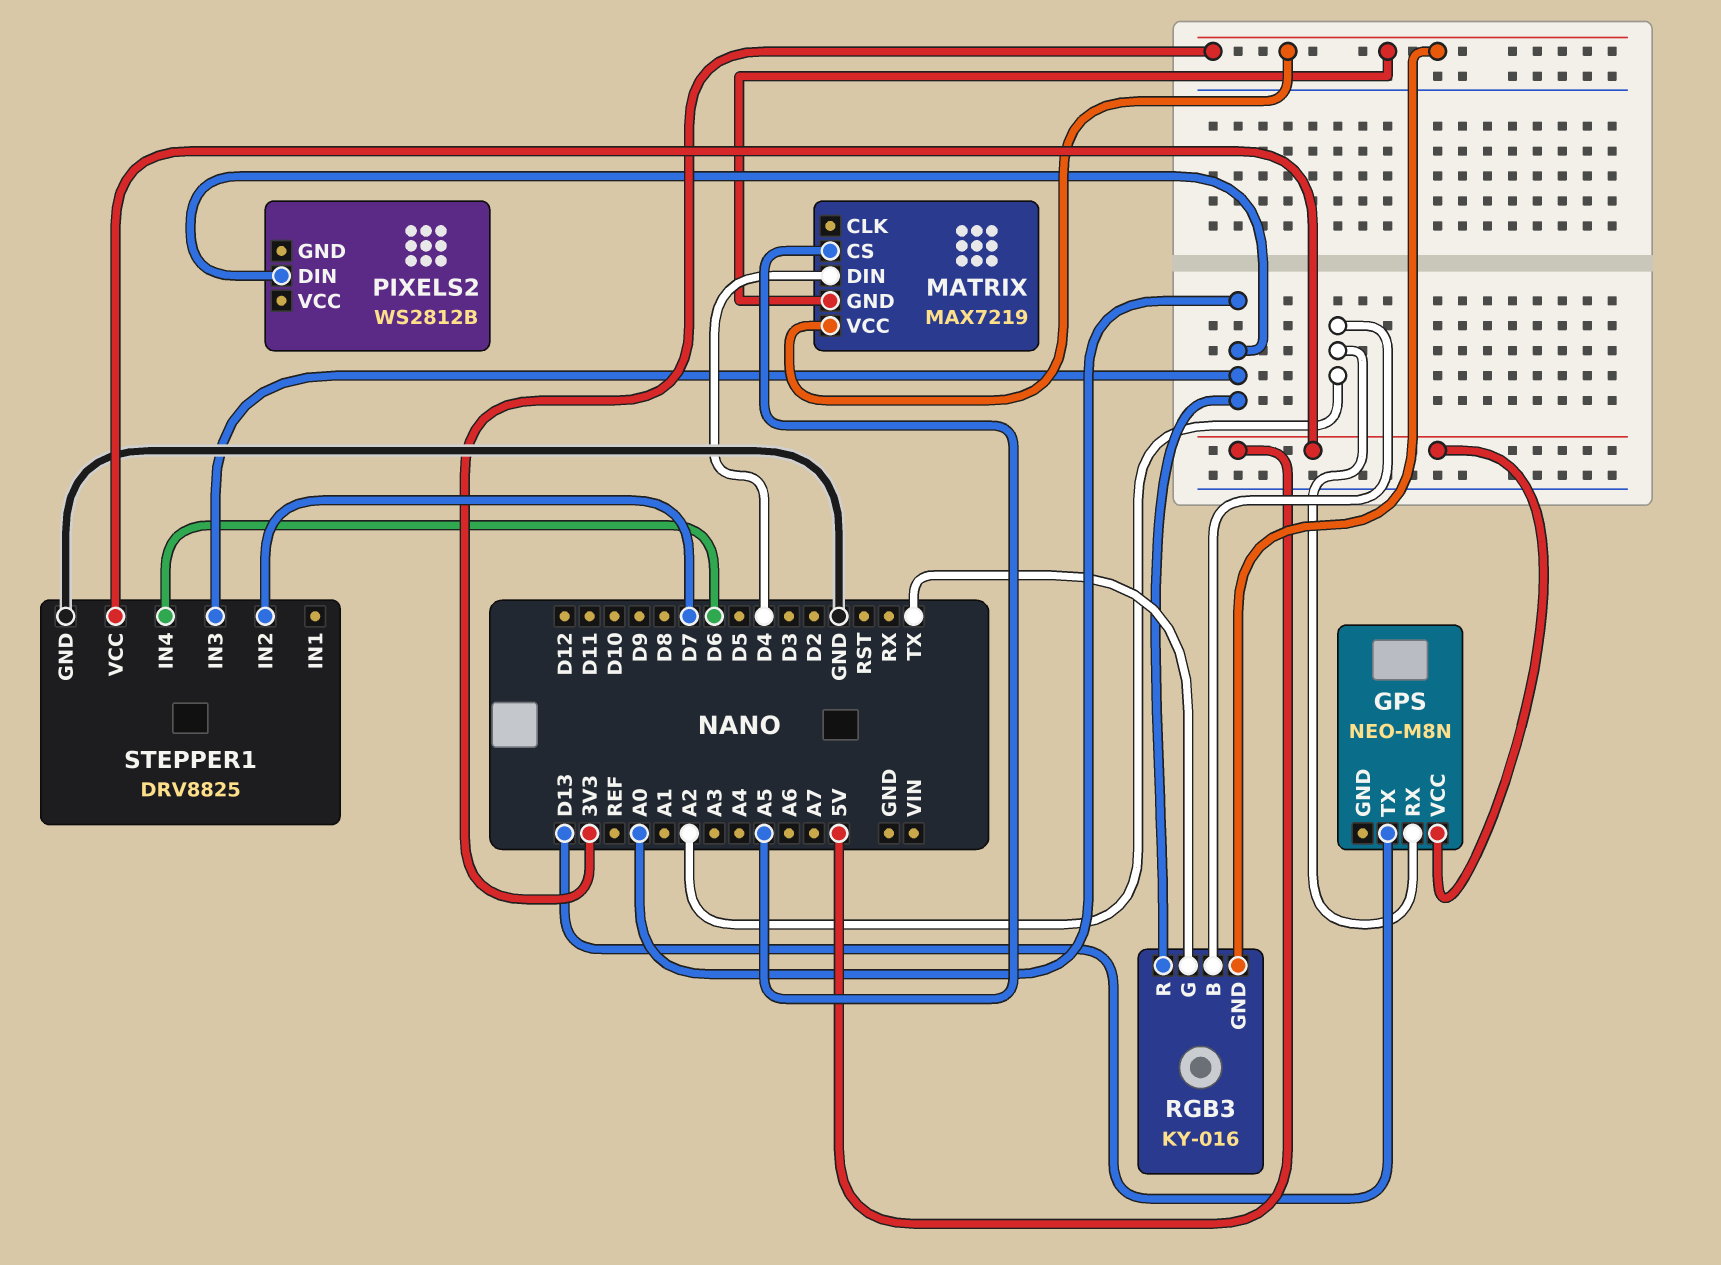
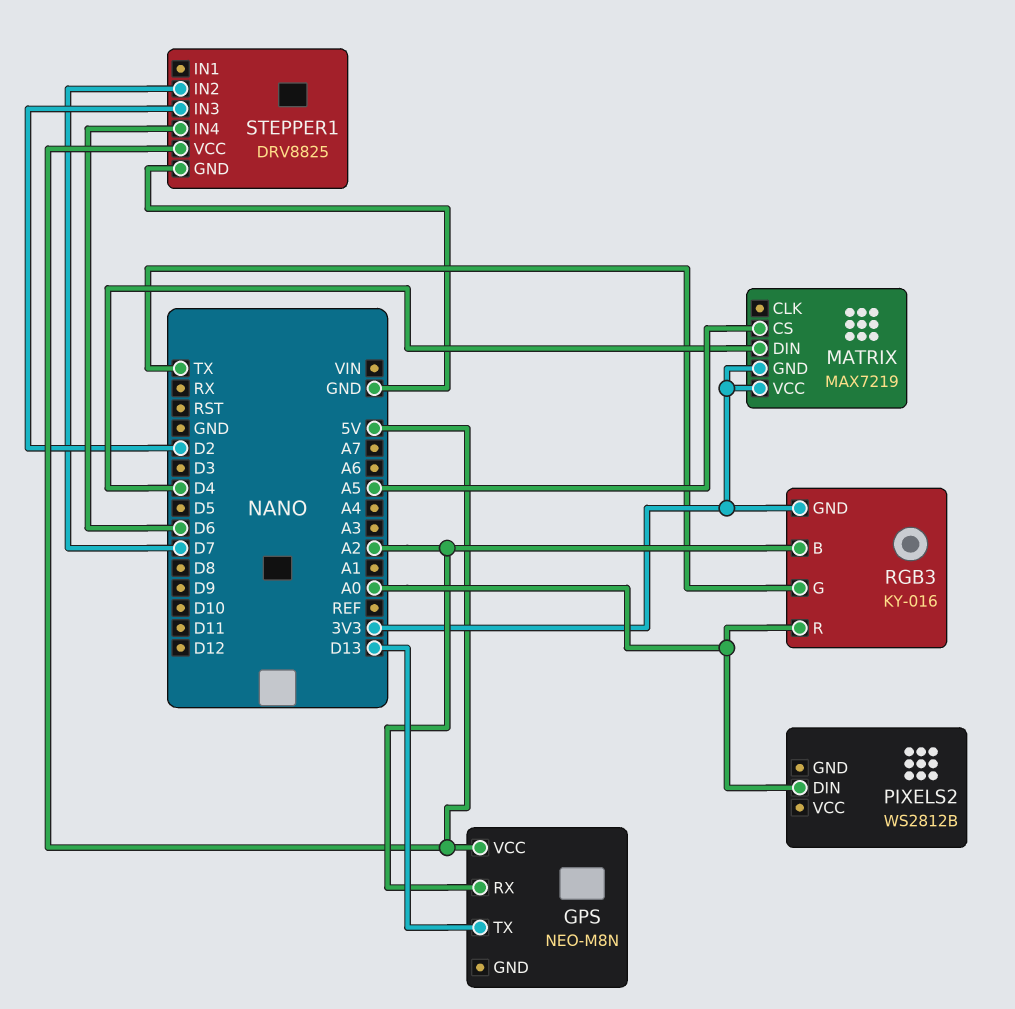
STEPPER1 pin IN3: A0 -> D2

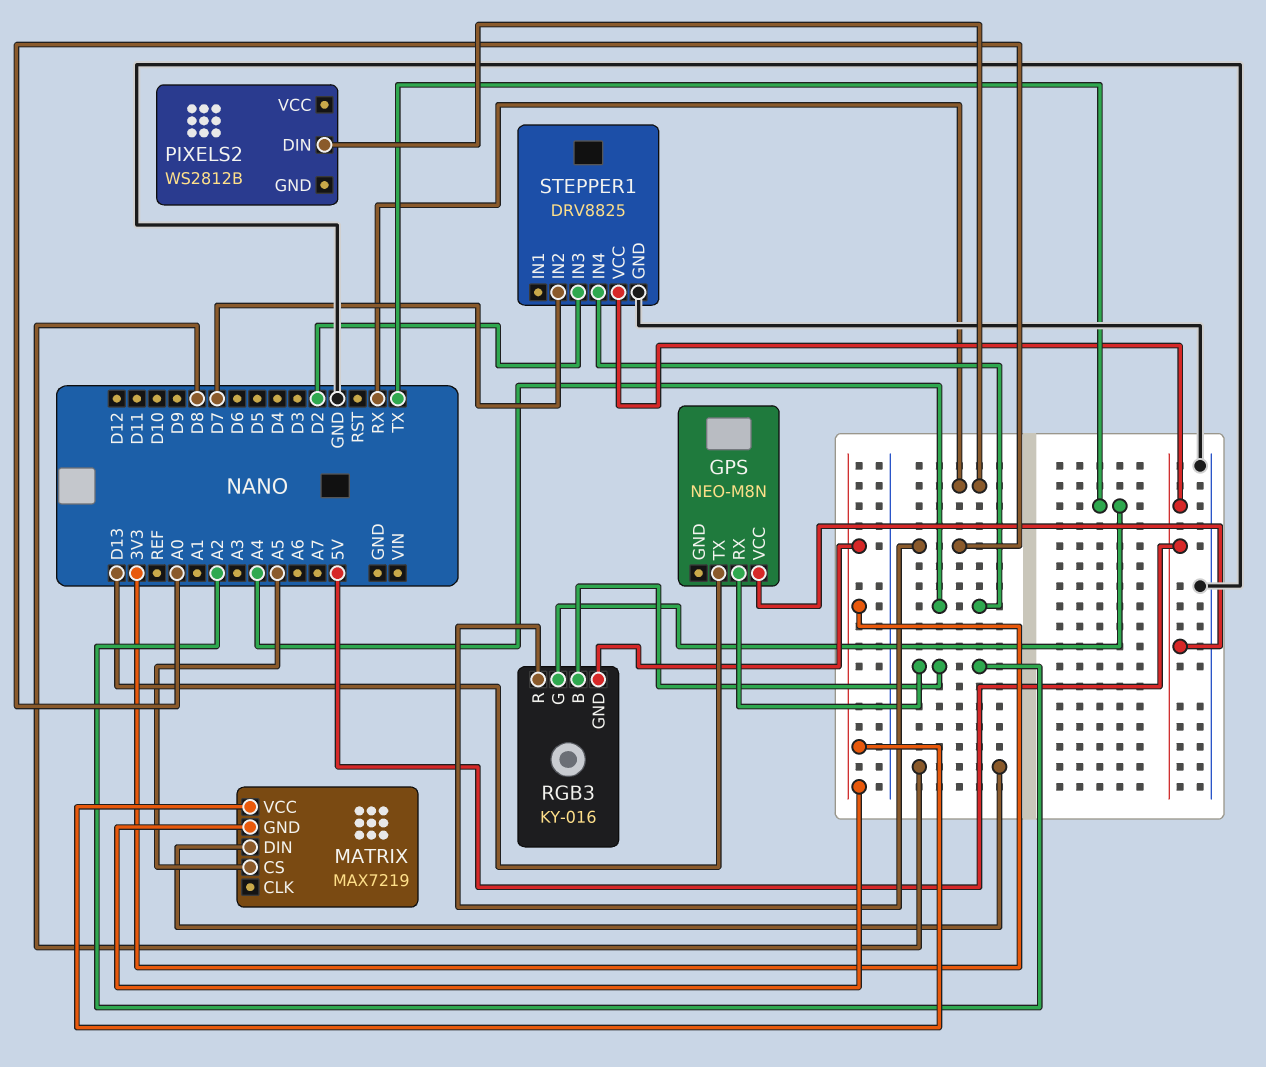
MATRIX pin DIN: D4 -> D8
PIXELS2 pin DIN: A0 -> RX
STEPPER1 pin IN4: D6 -> A4

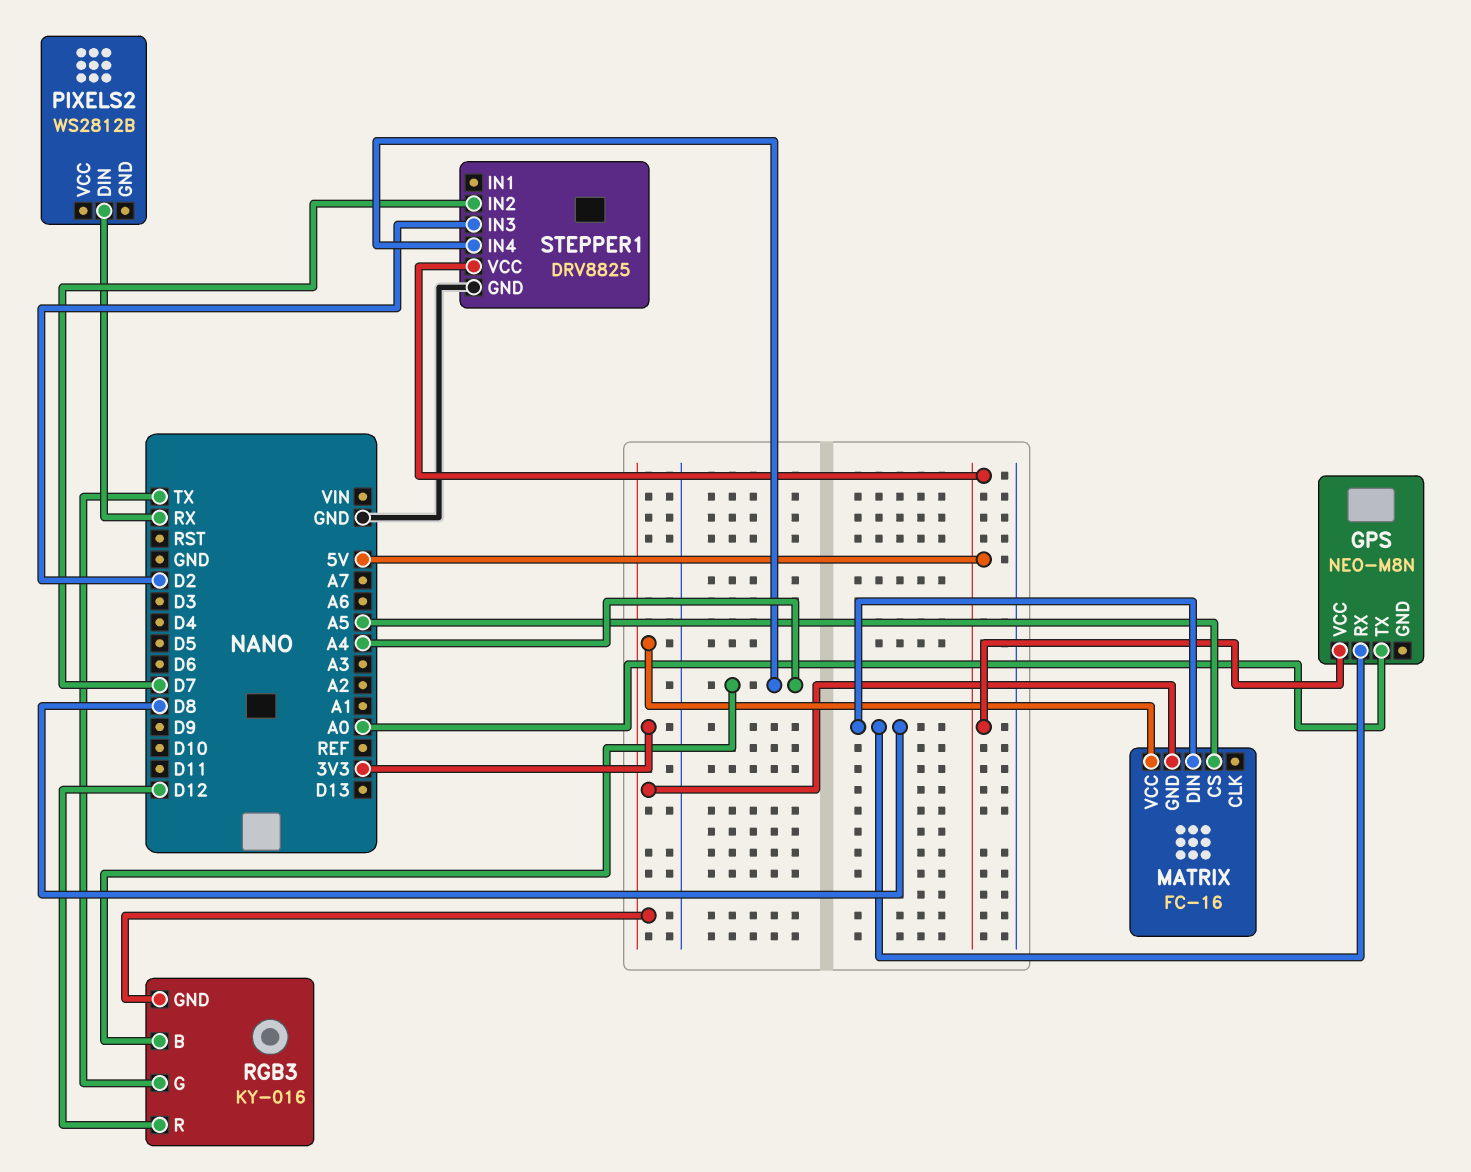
GPS pin RX: A2 -> D8
GPS pin TX: D13 -> A0
MATRIX: MAX7219 -> FC-16
RGB3 pin B: A2 -> A4
RGB3 pin R: A0 -> D12

